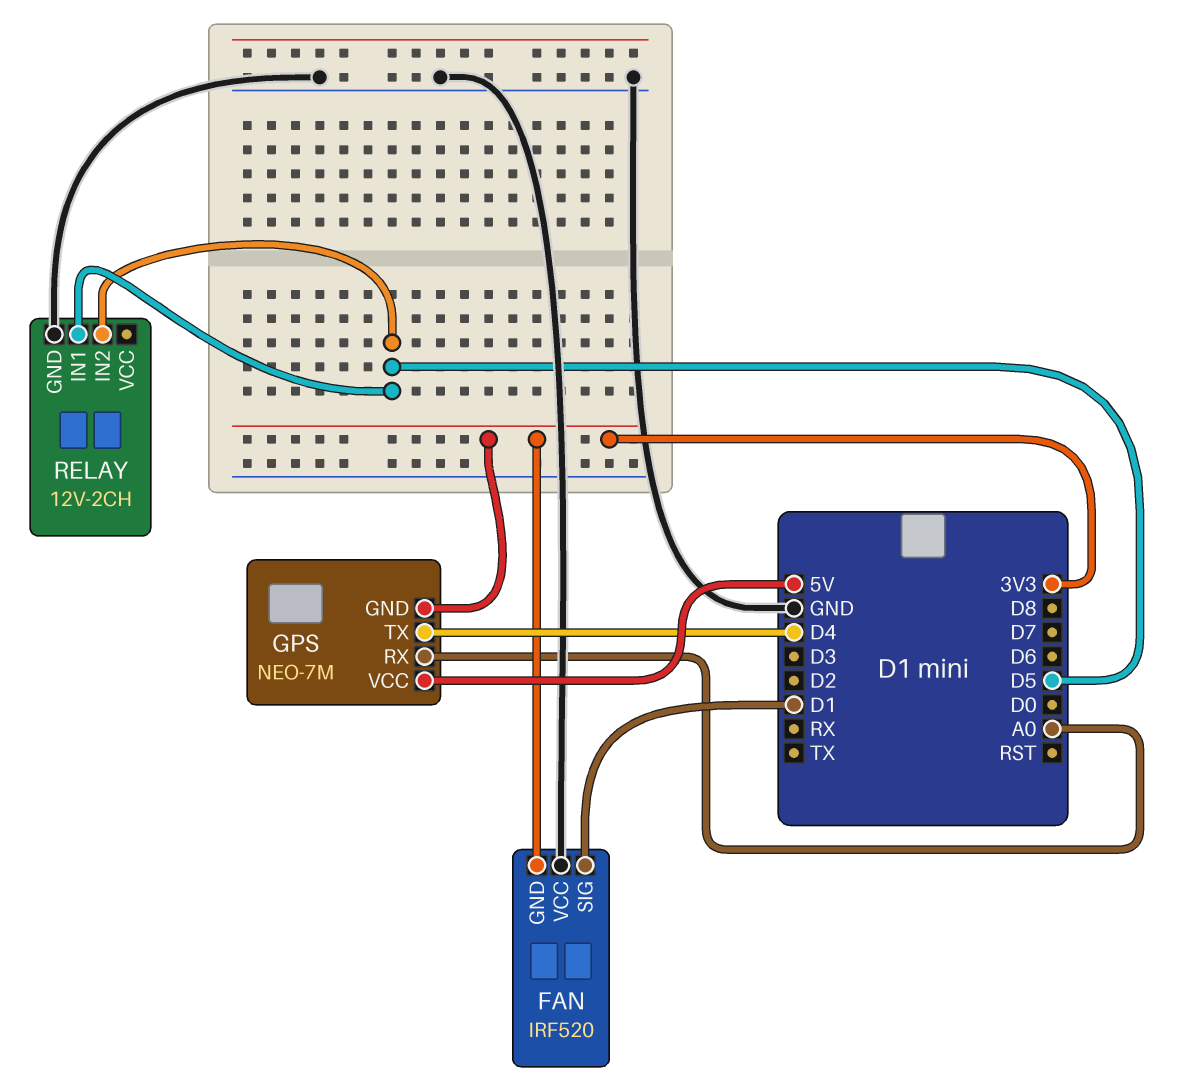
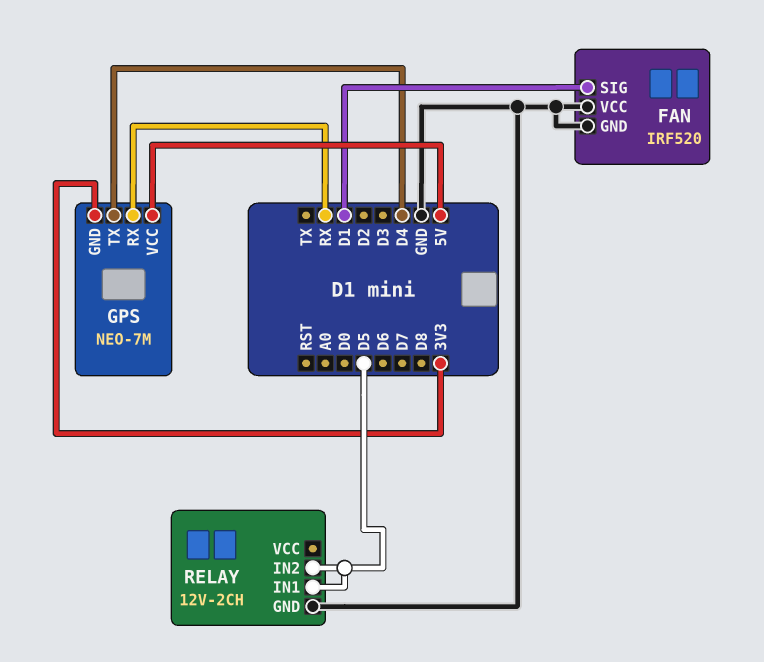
FAN pin GND: 3V3 -> GND
GPS pin RX: A0 -> RX

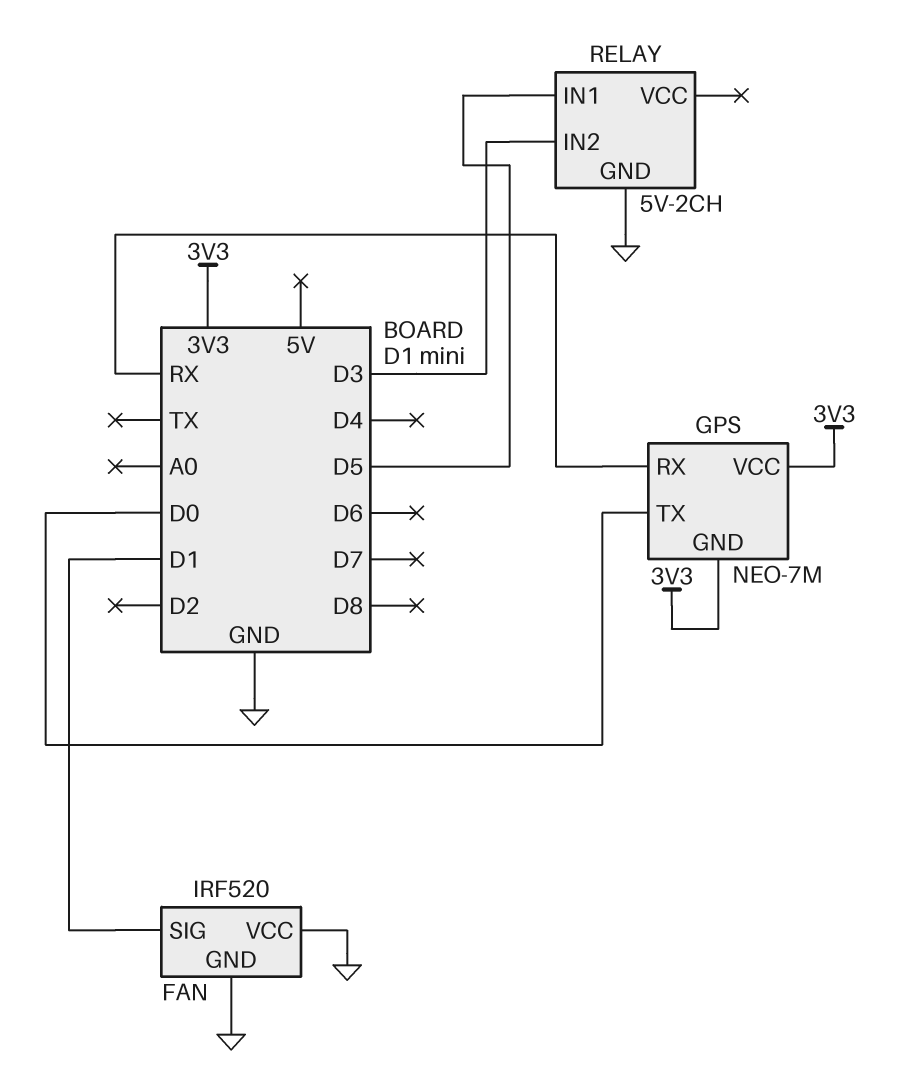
GPS pin TX: D4 -> D0
GPS pin VCC: 5V -> 3V3
RELAY: 12V-2CH -> 5V-2CH
RELAY pin IN2: D5 -> D3

